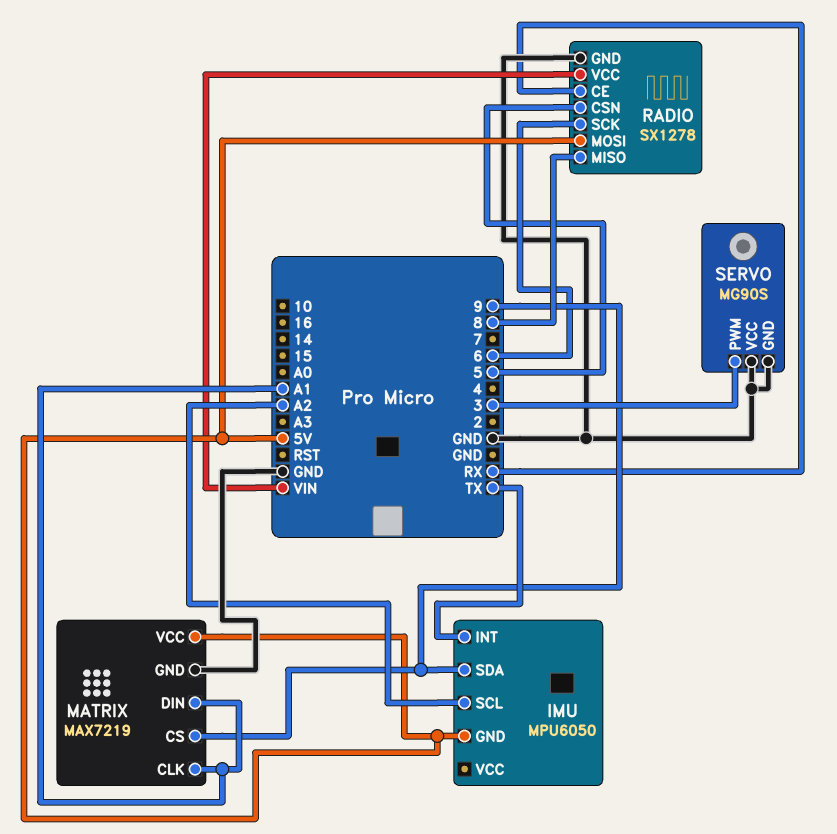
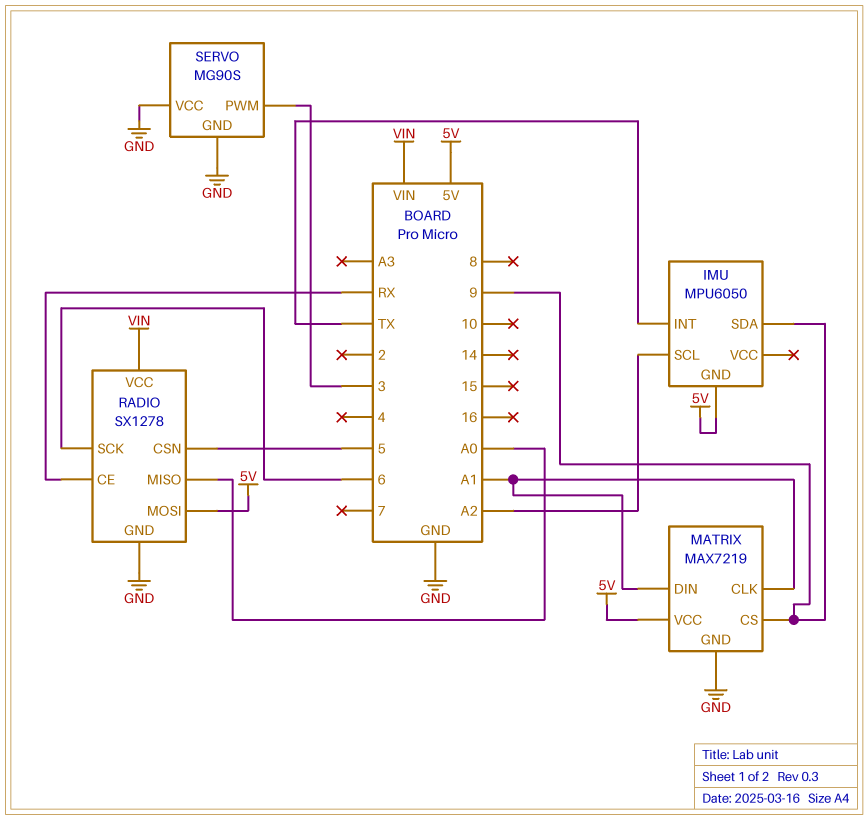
RADIO pin MISO: 8 -> A0

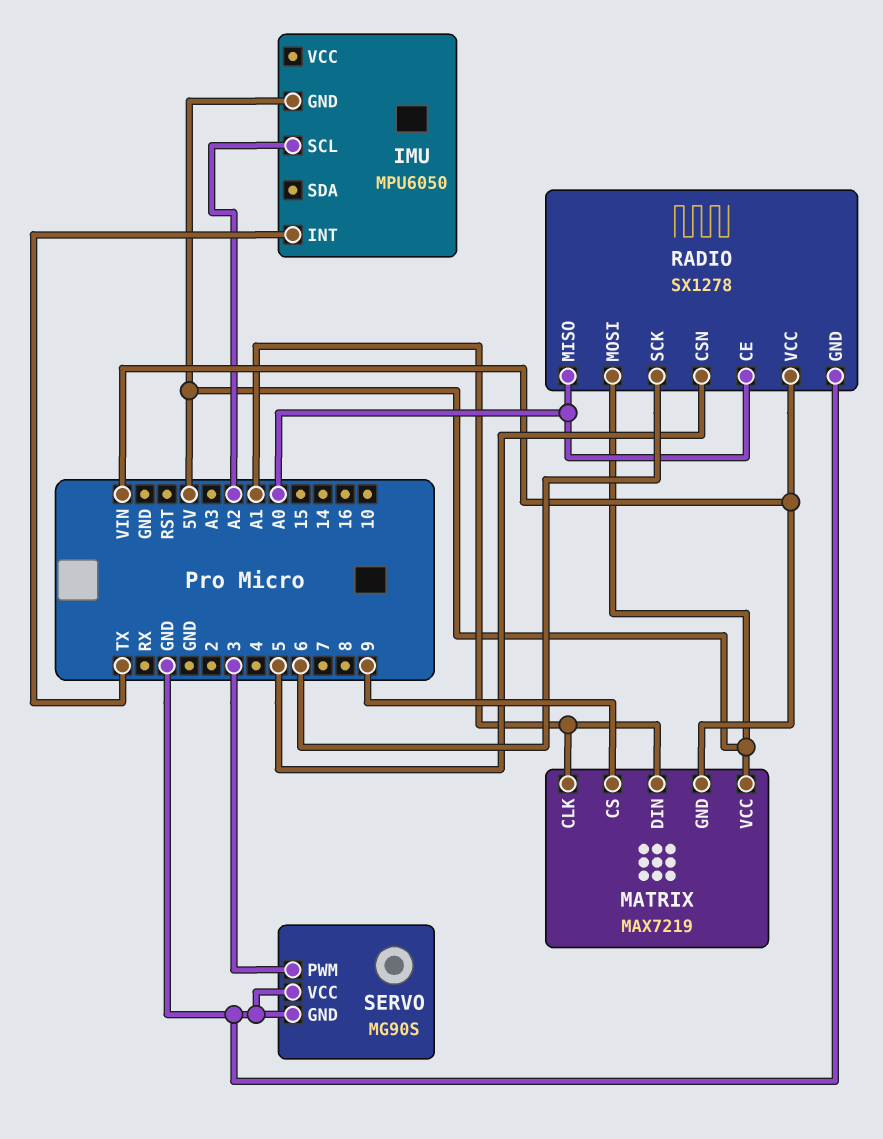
IMU pin SDA: 9 -> none
MATRIX pin GND: GND -> VIN
RADIO pin CE: RX -> A0

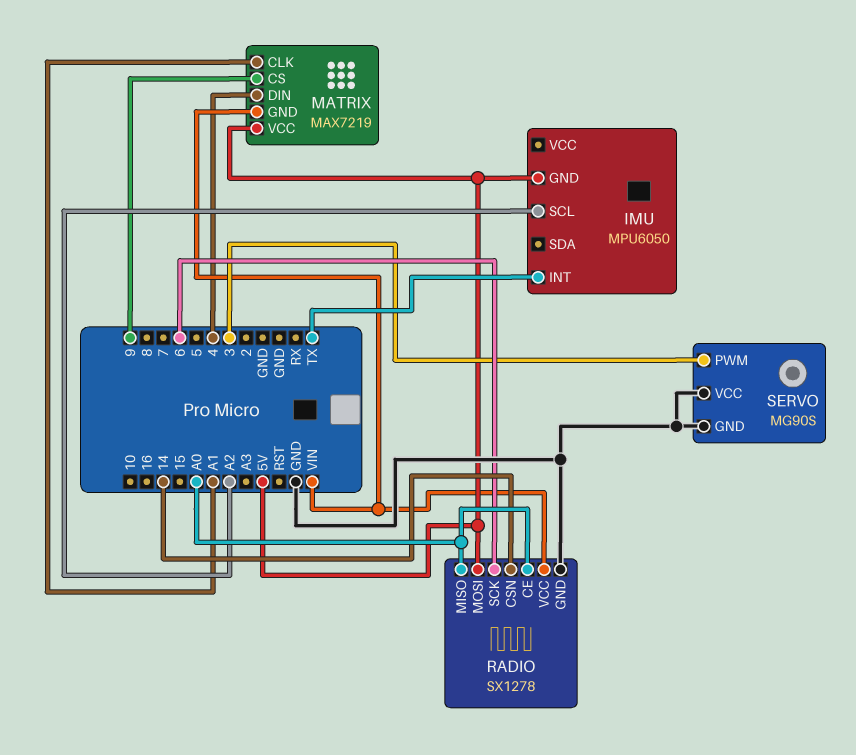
MATRIX pin DIN: A1 -> 4
RADIO pin CSN: 5 -> 14

